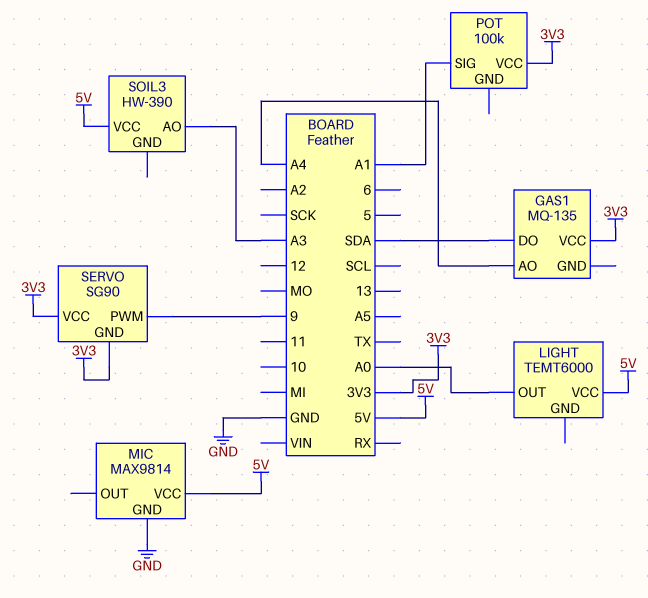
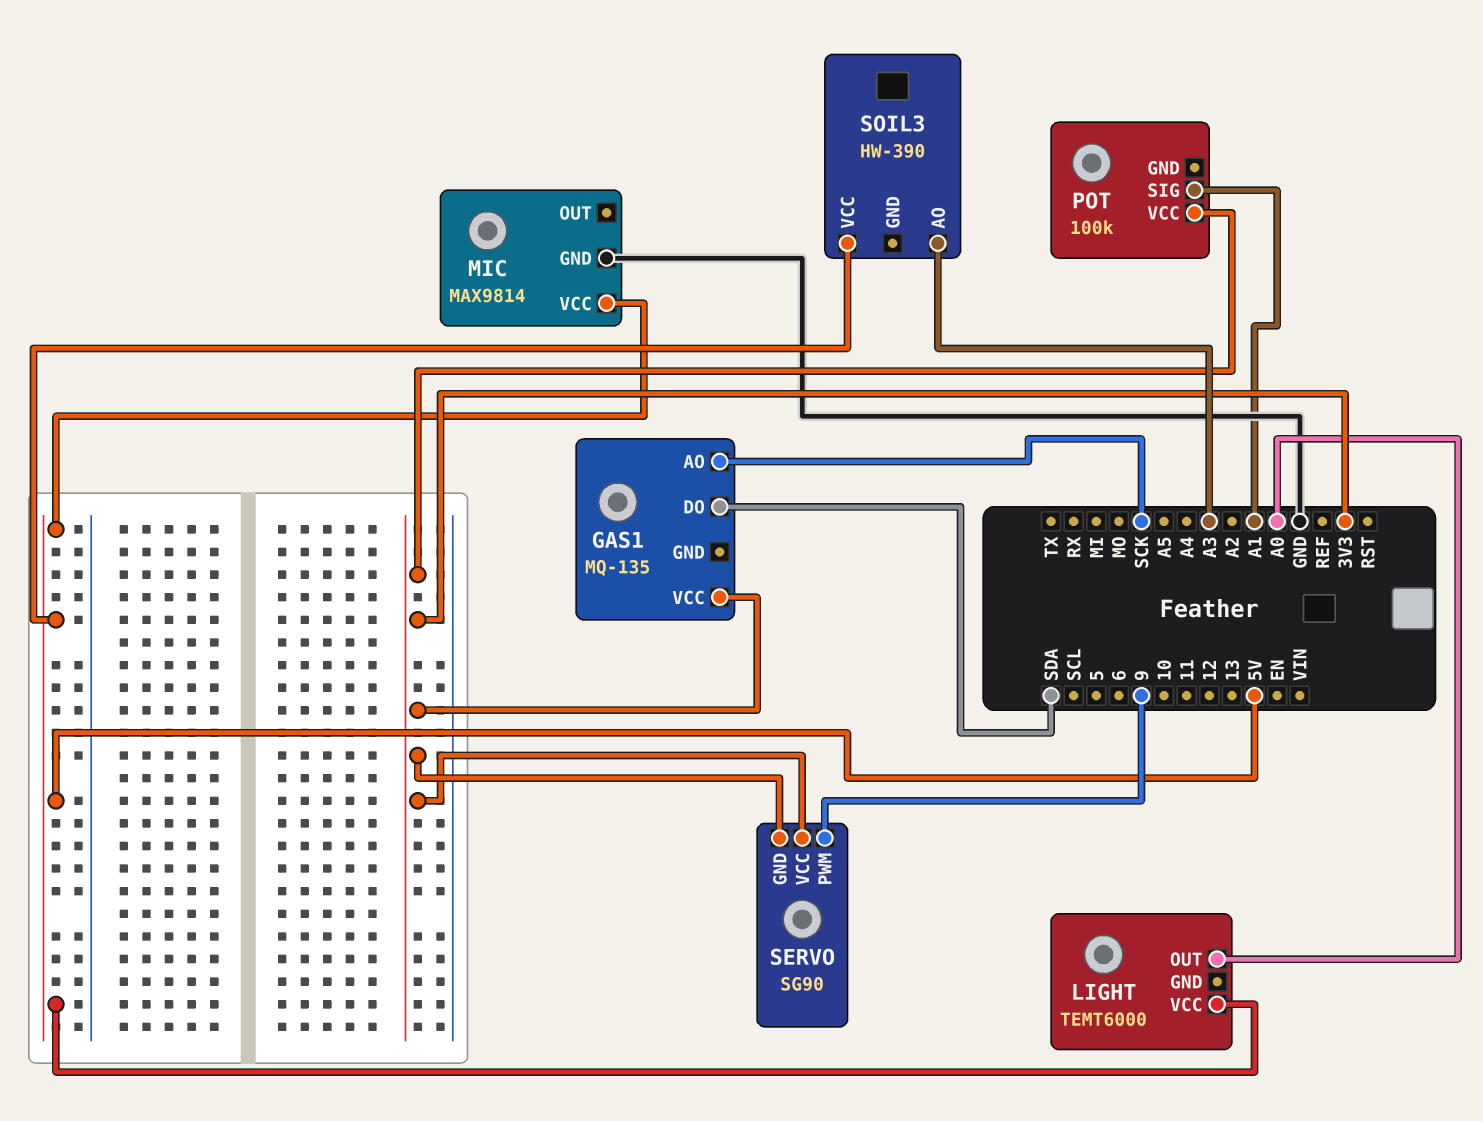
GAS1 pin AO: A4 -> SCK

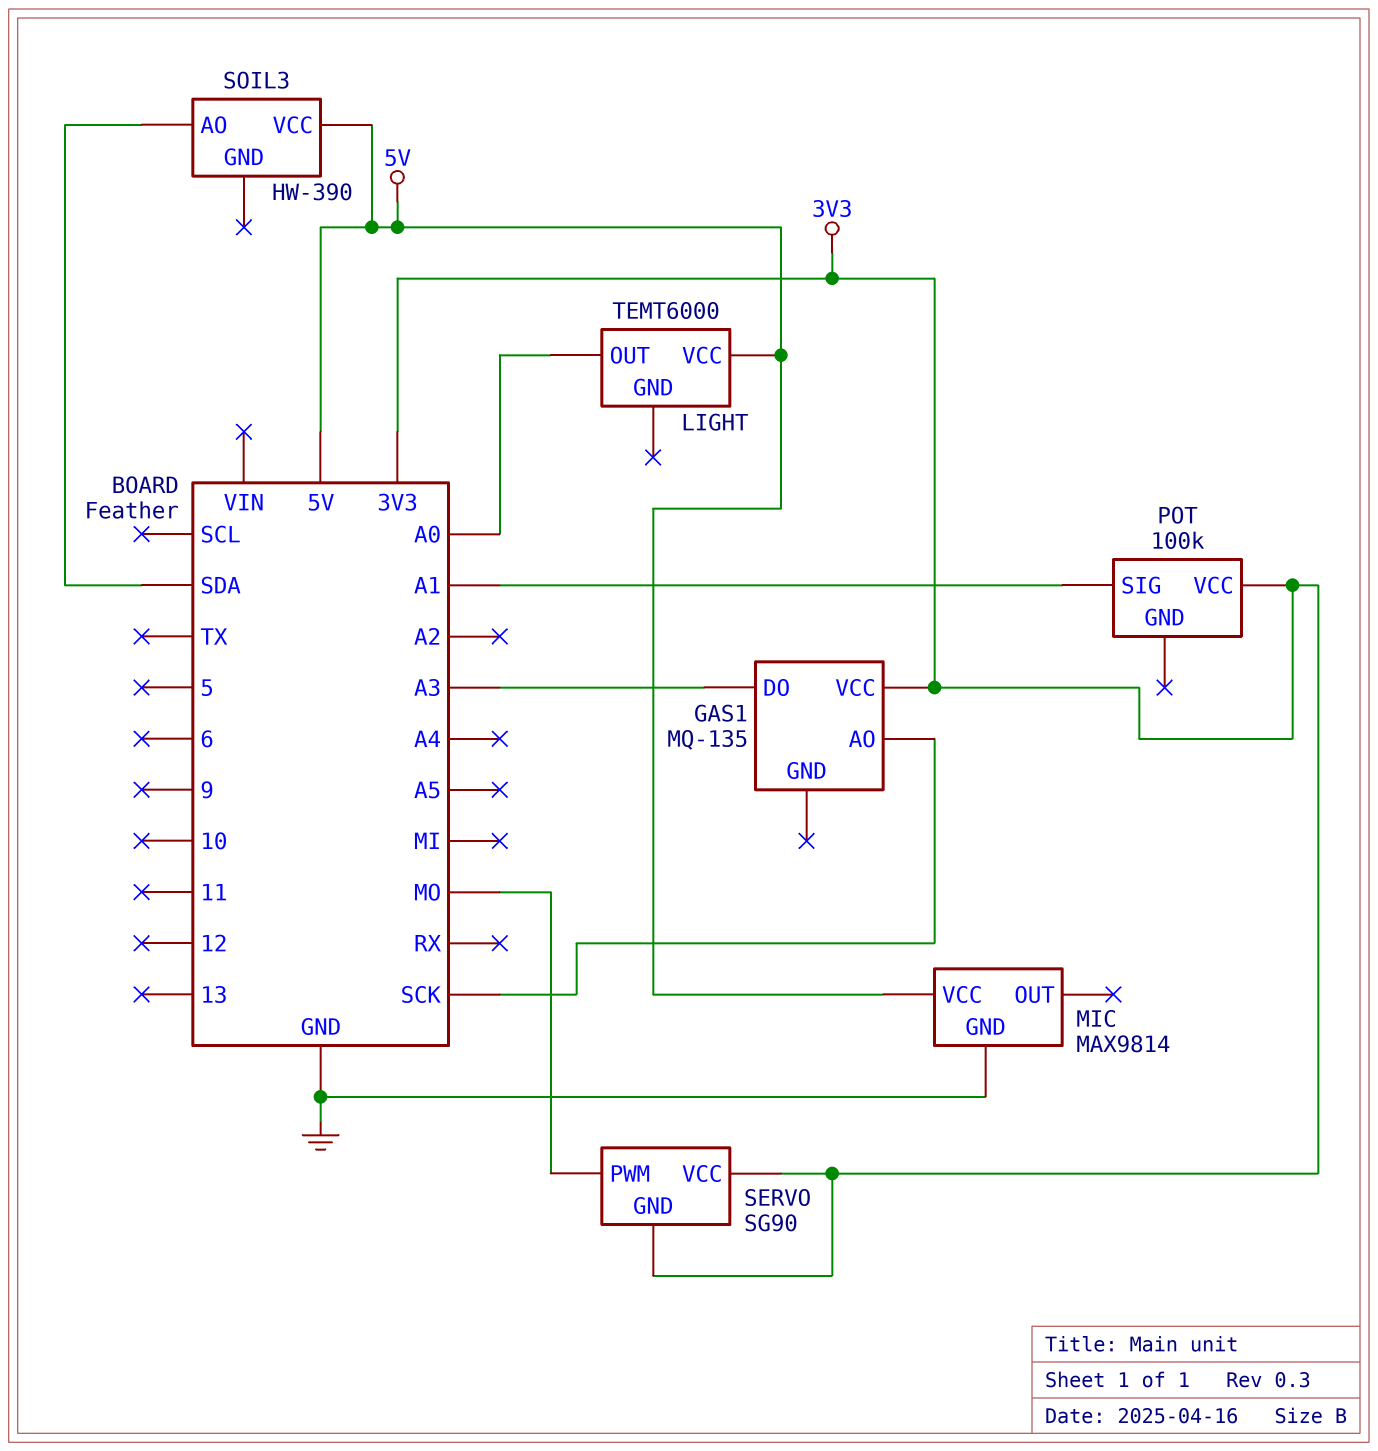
GAS1 pin DO: SDA -> A3
SERVO pin PWM: 9 -> MO
SOIL3 pin AO: A3 -> SDA

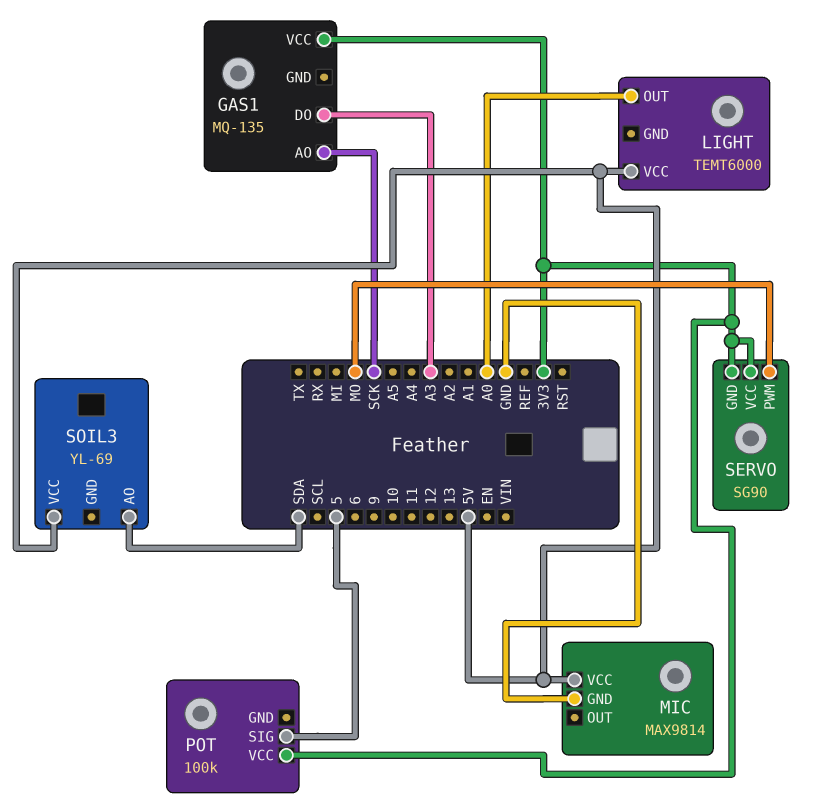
POT pin SIG: A1 -> 5
SOIL3: HW-390 -> YL-69

